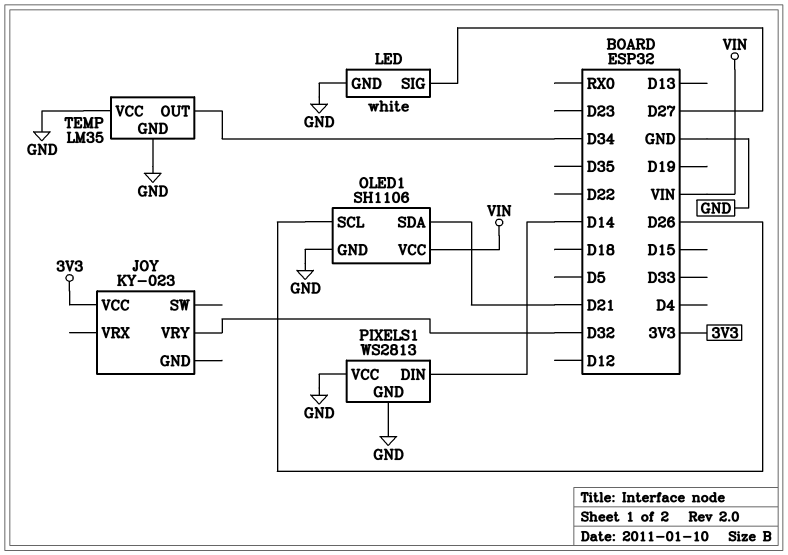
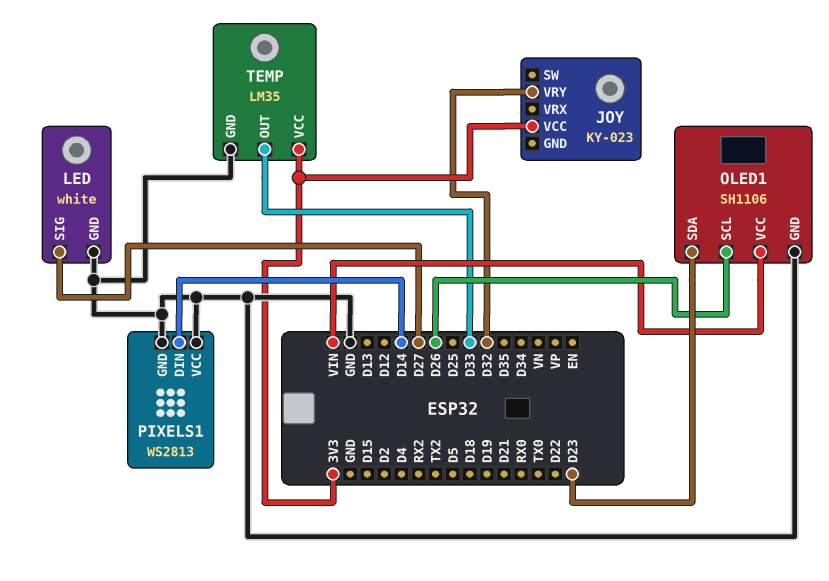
OLED1 pin SDA: D21 -> D23
TEMP pin OUT: D34 -> D33
TEMP pin VCC: GND -> 3V3

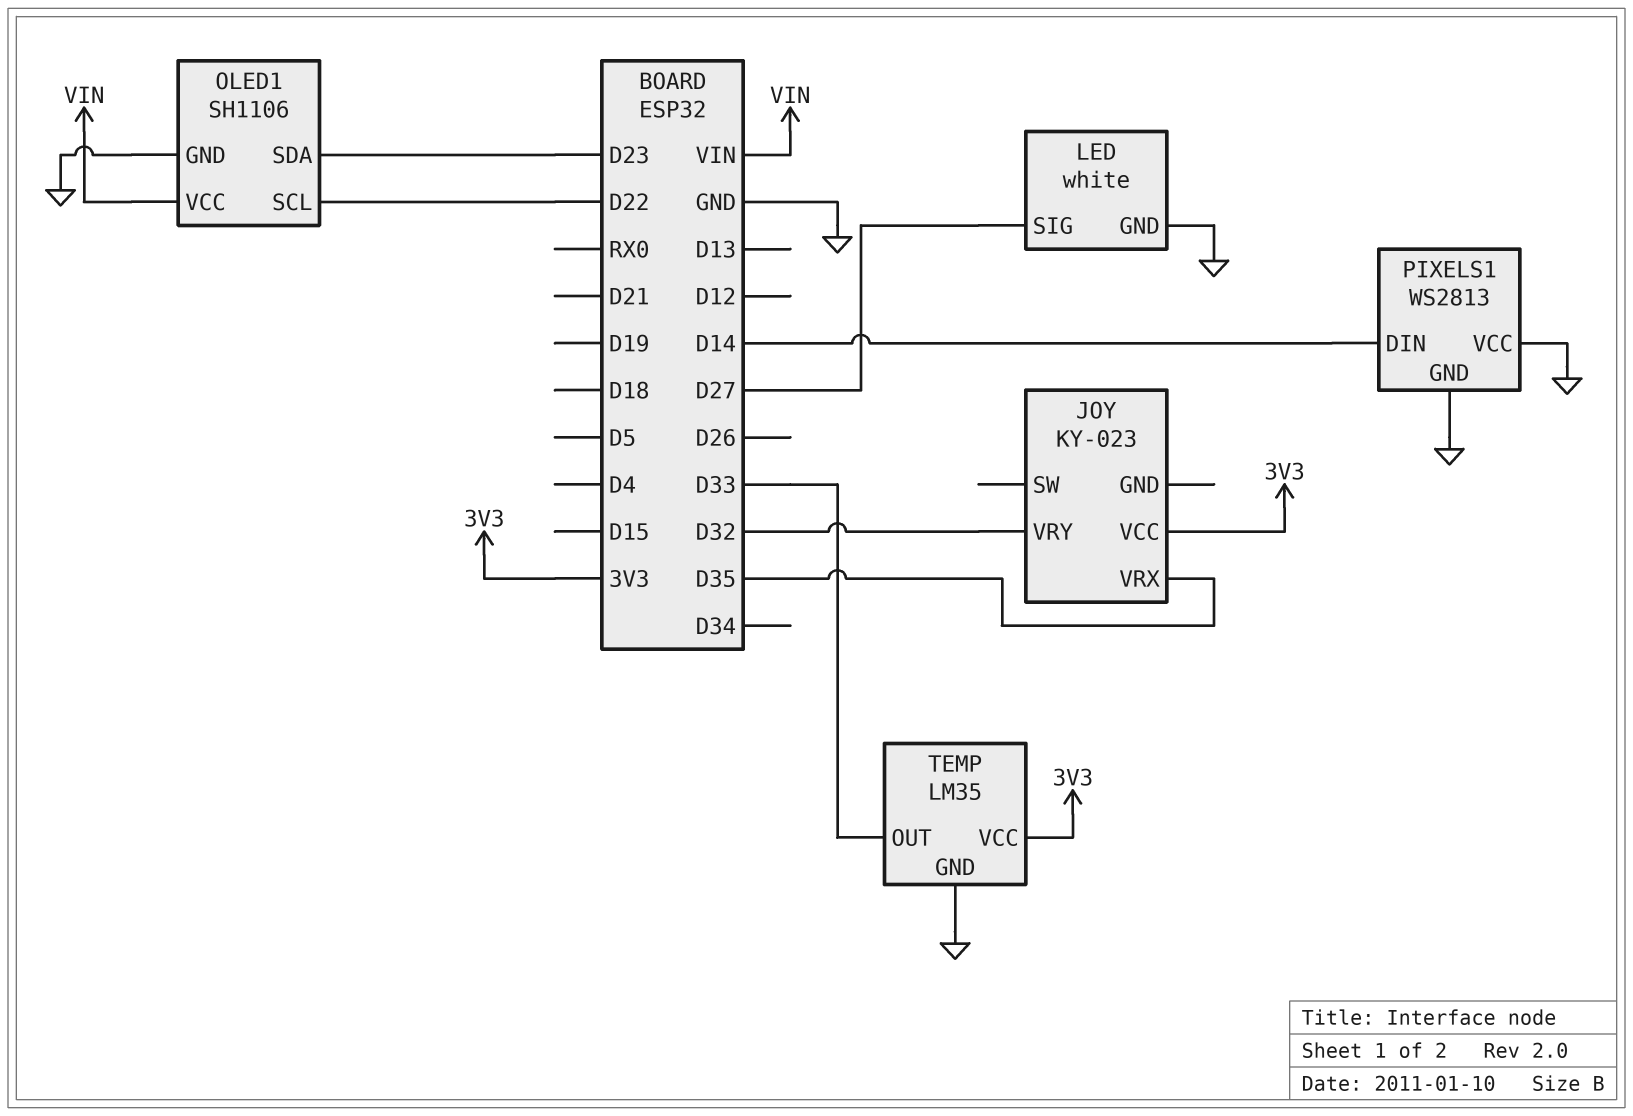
JOY pin VRX: none -> D35
OLED1 pin SCL: D26 -> D22

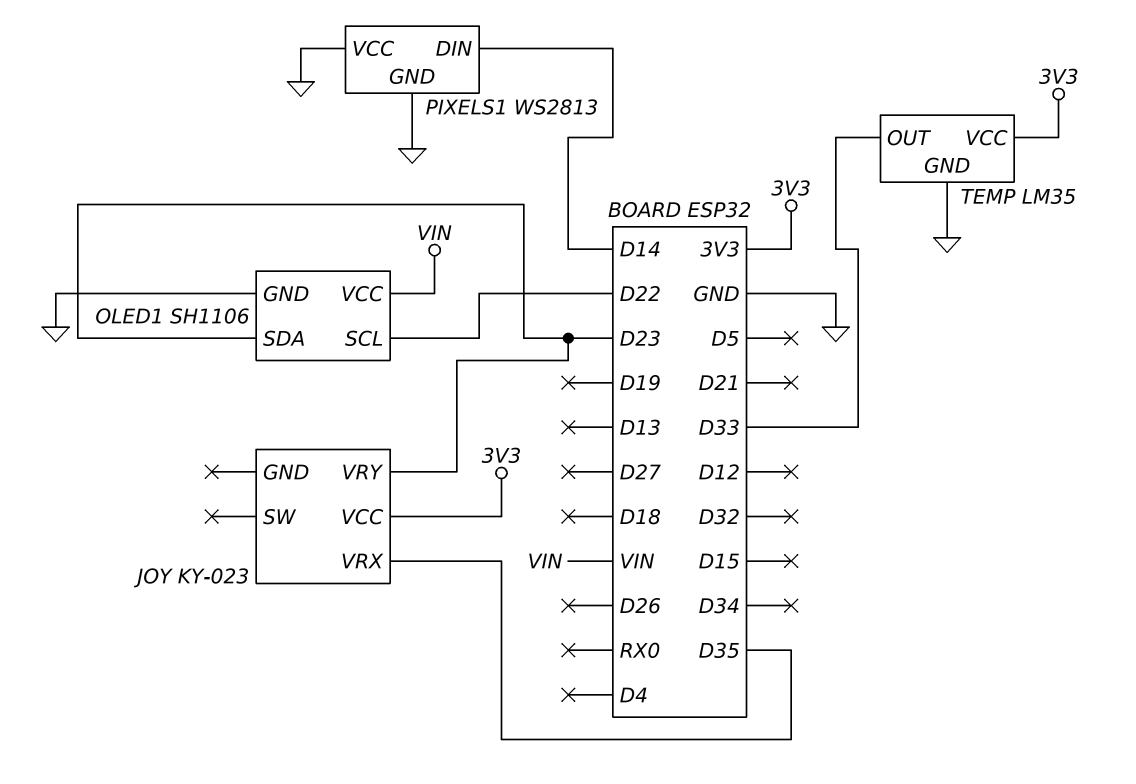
JOY pin VRY: D32 -> D23
LED: white -> none
LED pin GND: GND -> none
LED pin SIG: D27 -> none

